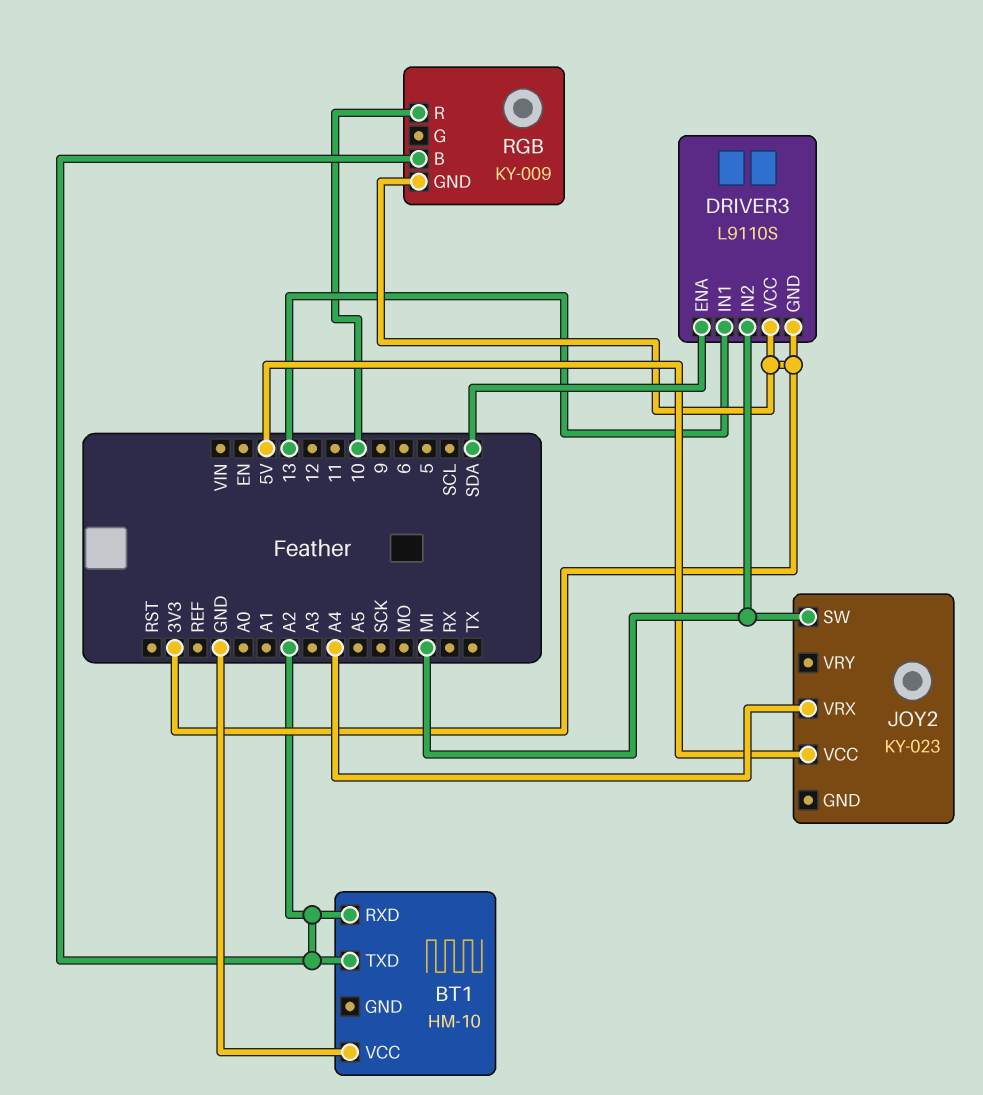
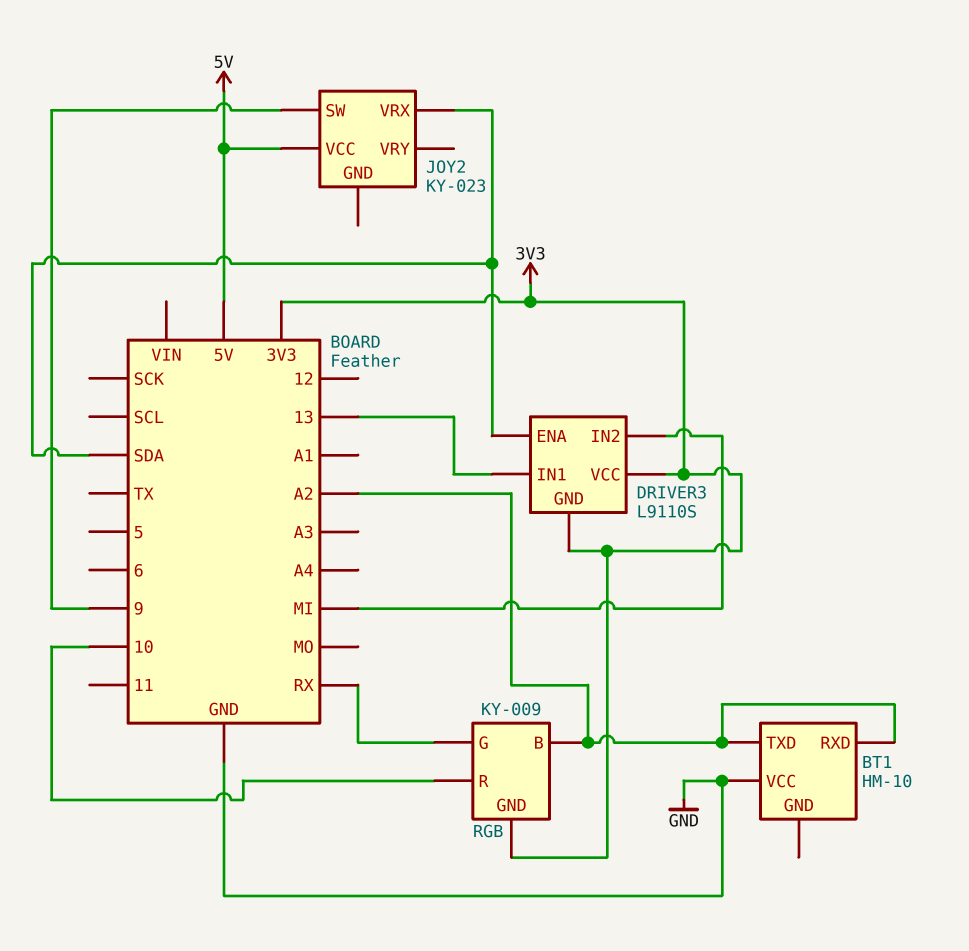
JOY2 pin SW: MI -> 9
JOY2 pin VRX: A4 -> SDA
RGB pin G: none -> RX

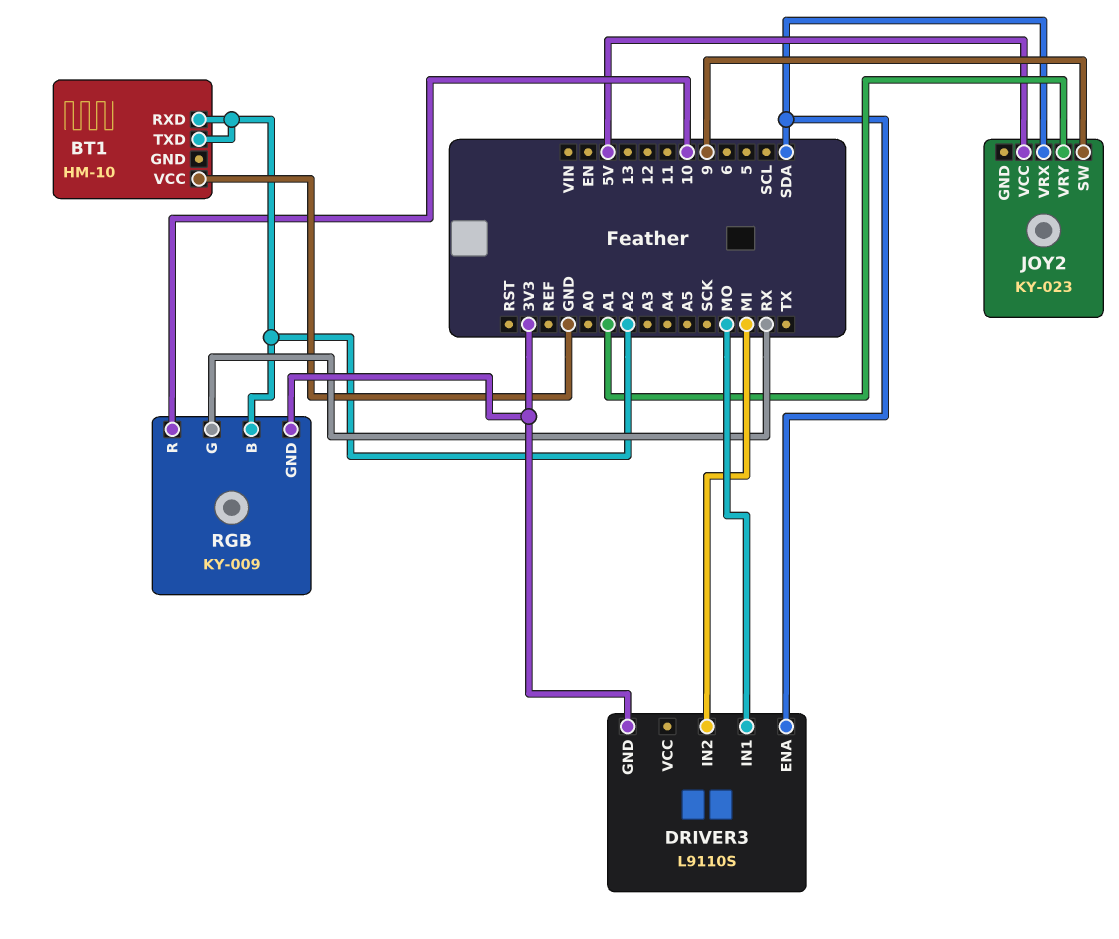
DRIVER3 pin IN1: 13 -> MO
DRIVER3 pin VCC: 3V3 -> none
JOY2 pin VRY: none -> A1

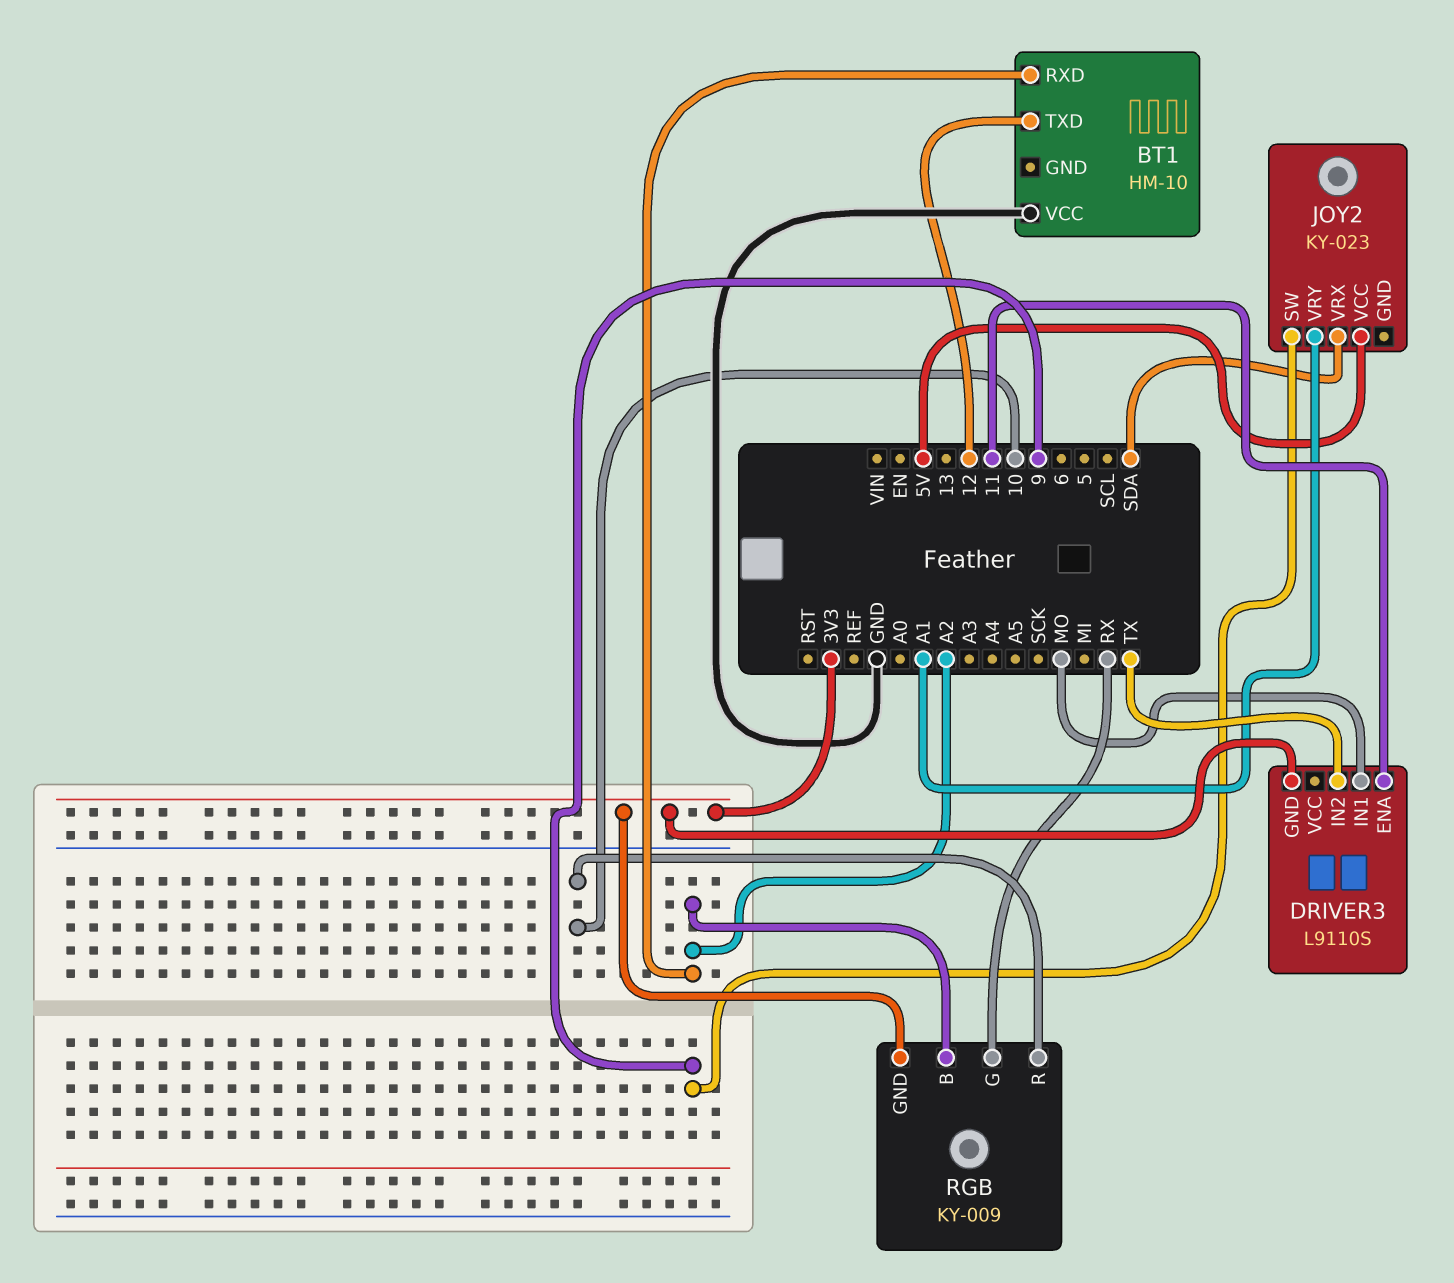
BT1 pin TXD: A2 -> 12
DRIVER3 pin ENA: SDA -> 11
DRIVER3 pin IN2: MI -> TX

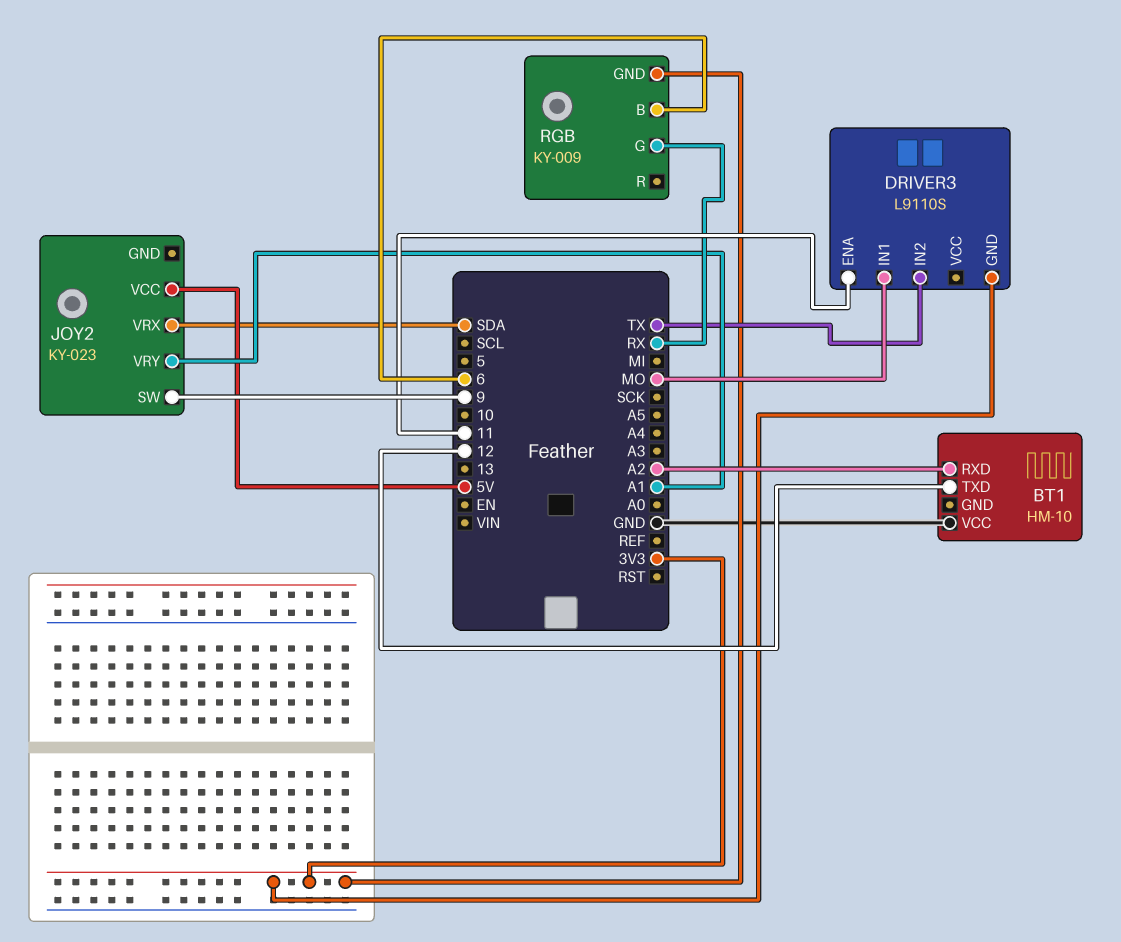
RGB pin B: A2 -> 6
RGB pin R: 10 -> none

